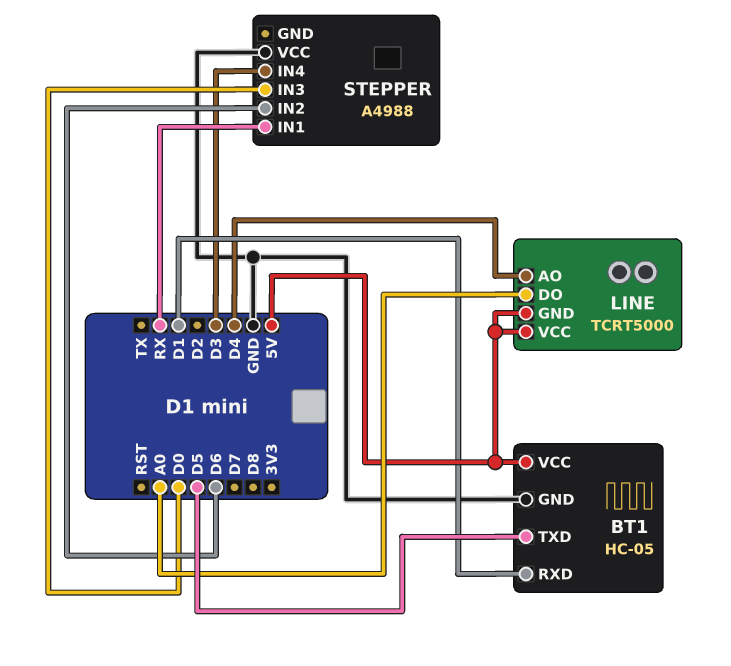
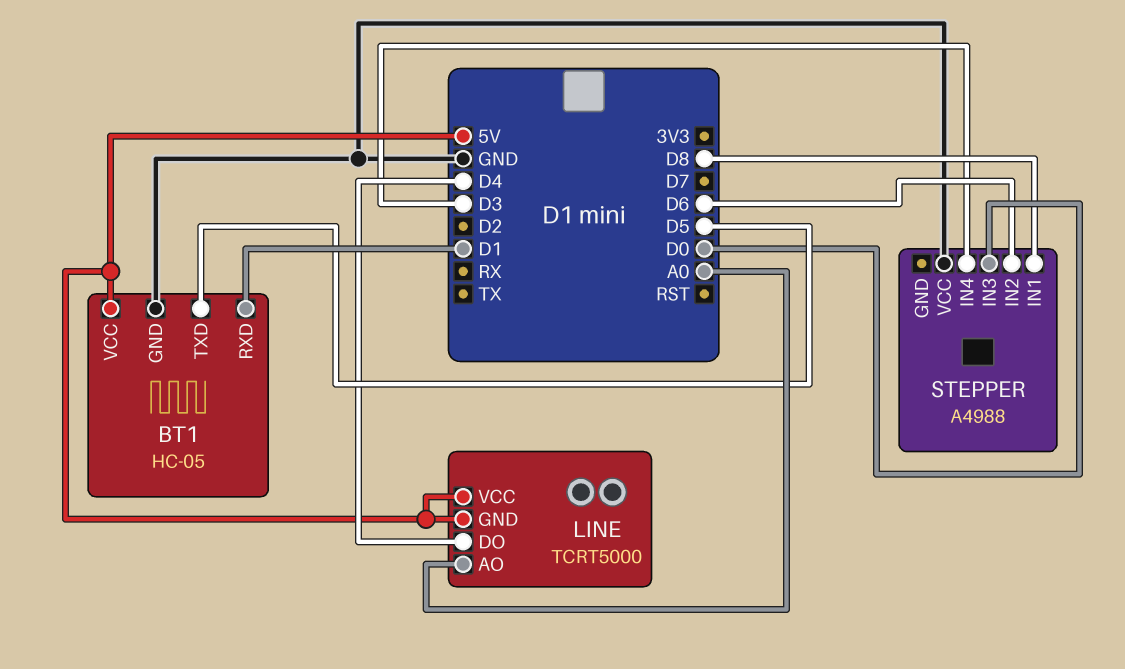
LINE pin AO: D4 -> A0
LINE pin DO: A0 -> D4
STEPPER pin IN1: RX -> D8

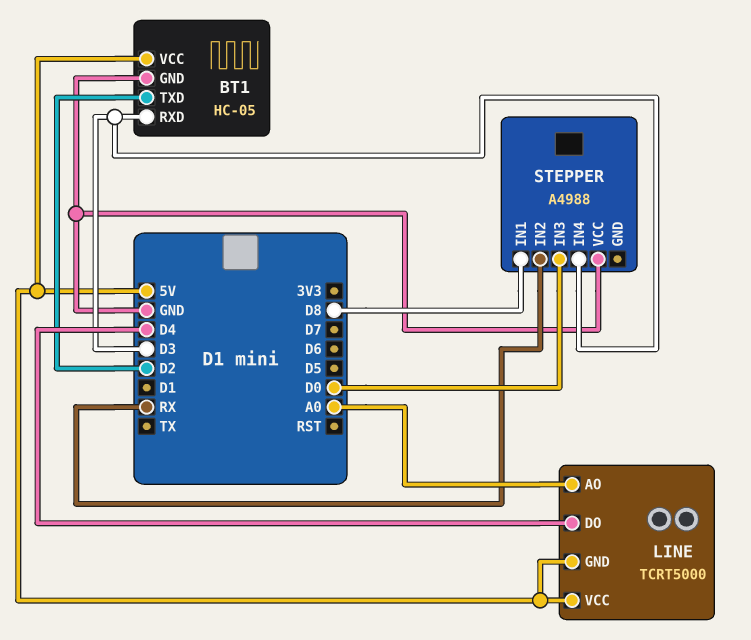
BT1 pin RXD: D1 -> D3
BT1 pin TXD: D5 -> D2
STEPPER pin IN2: D6 -> RX

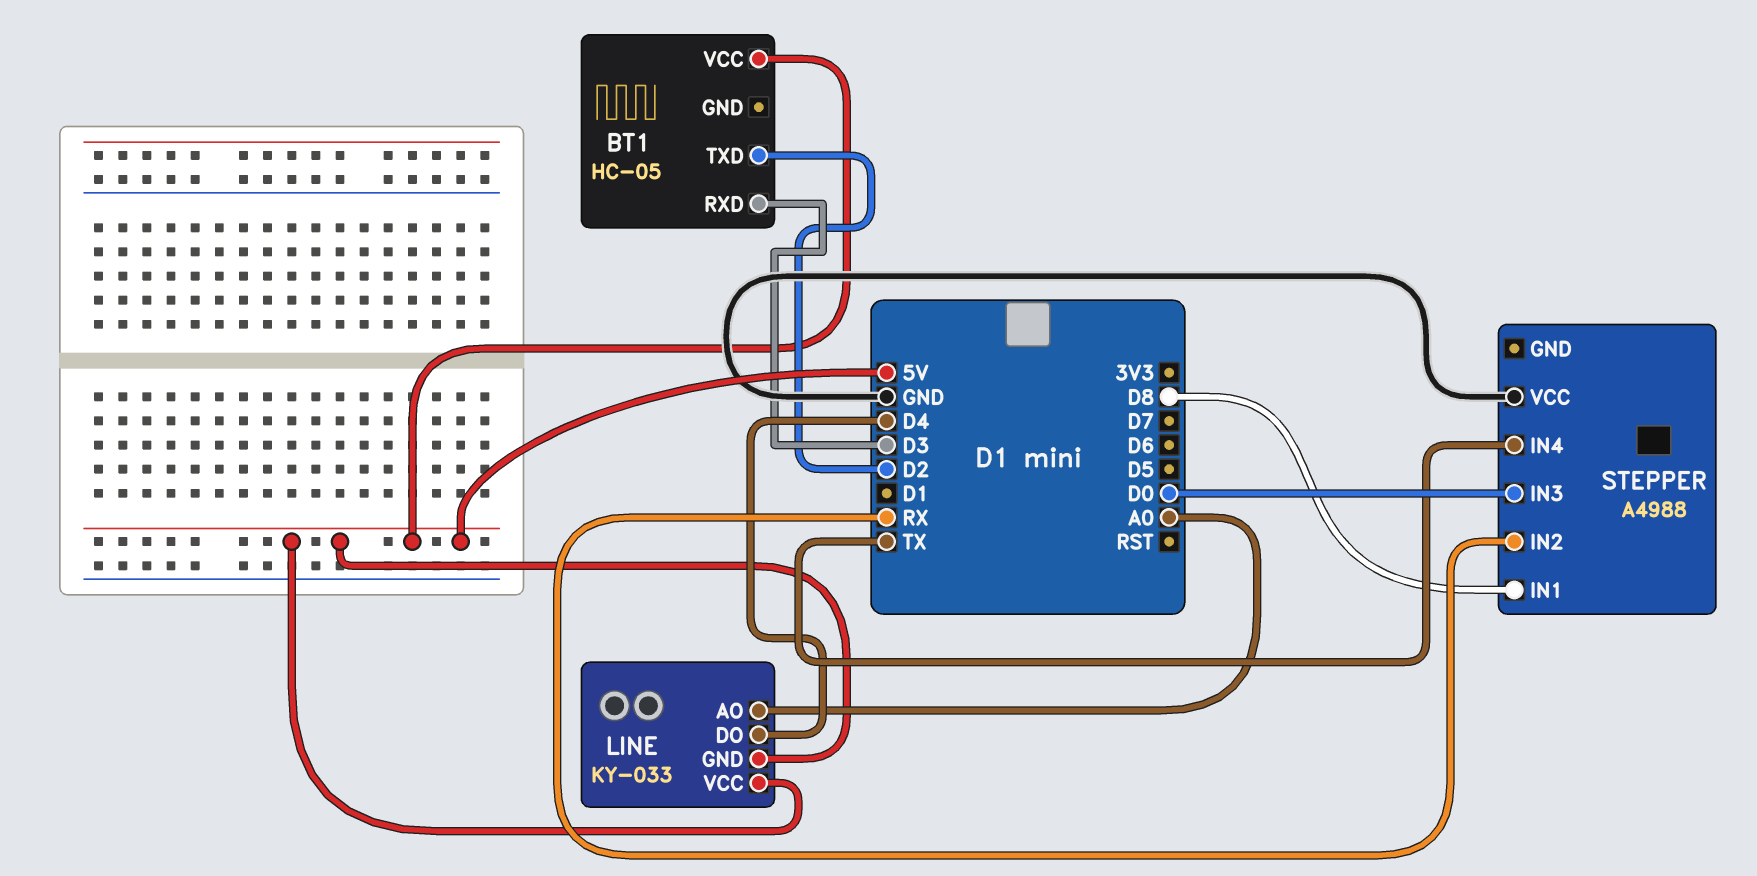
BT1 pin GND: GND -> none
LINE: TCRT5000 -> KY-033
STEPPER pin IN4: D3 -> TX

